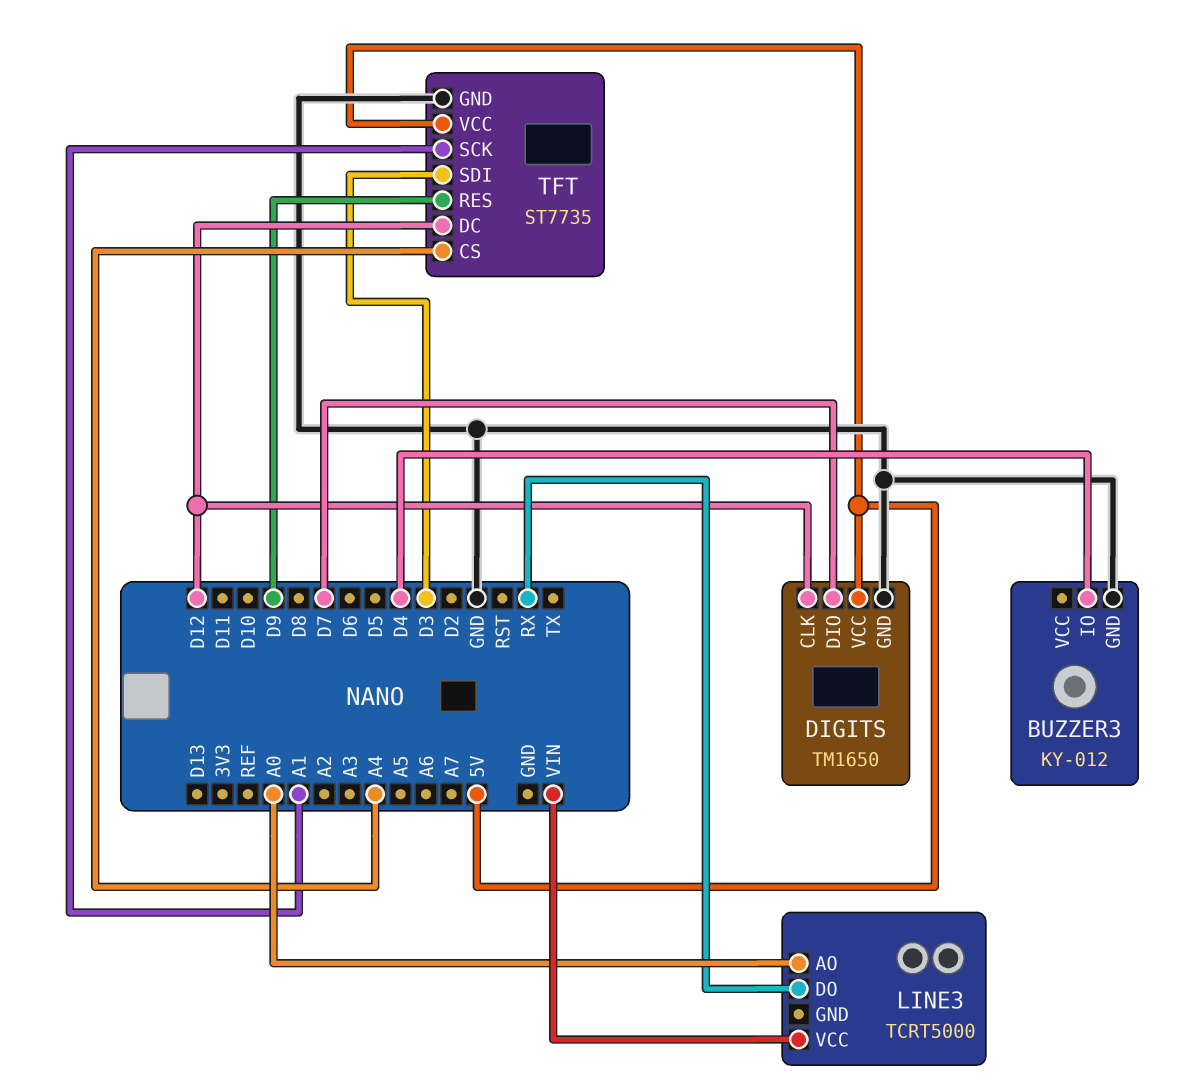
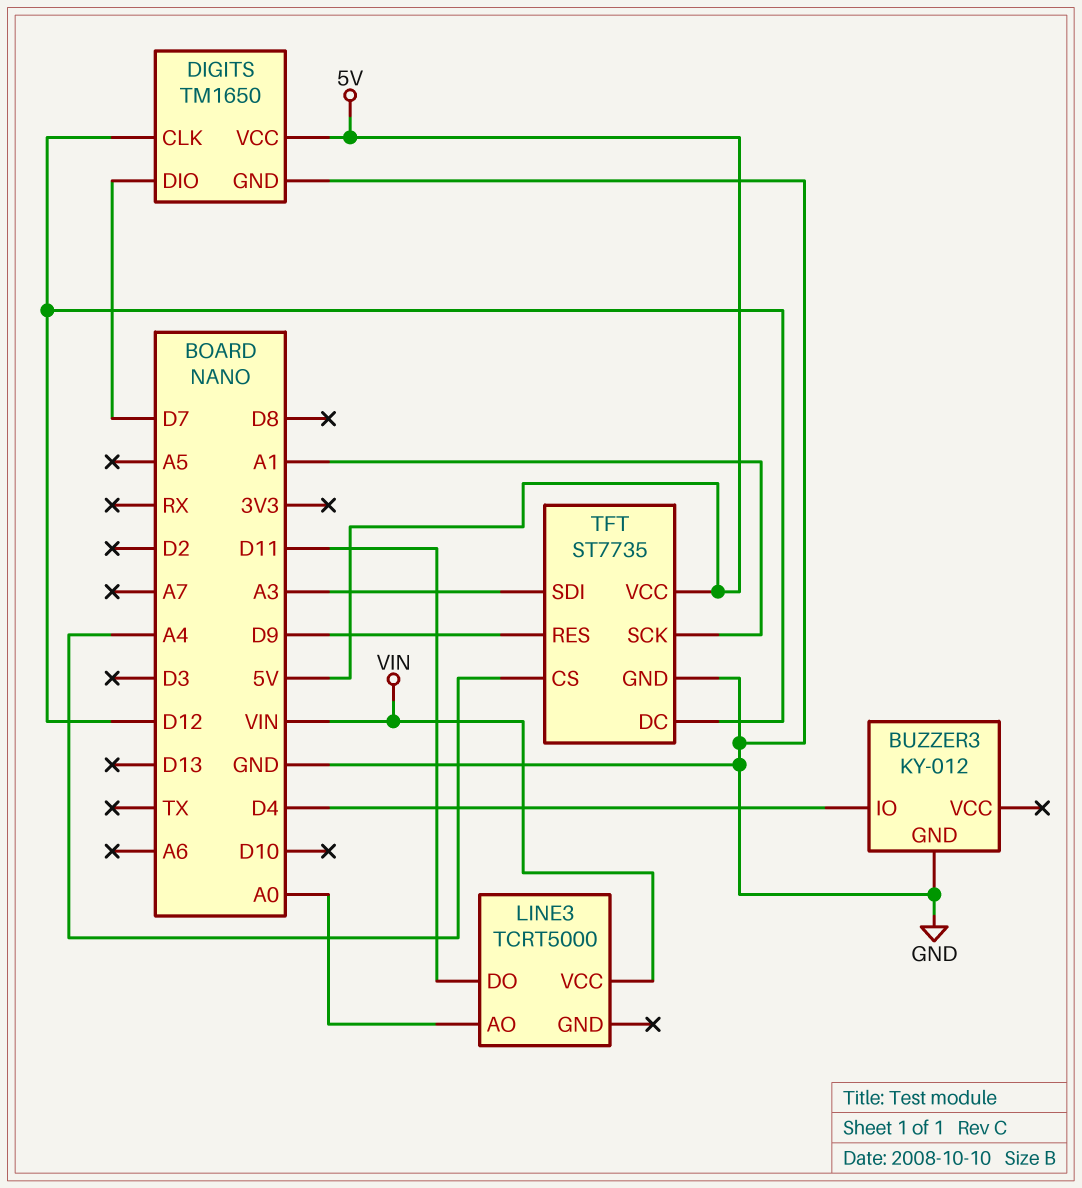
LINE3 pin DO: RX -> D11
TFT pin SDI: D3 -> A3

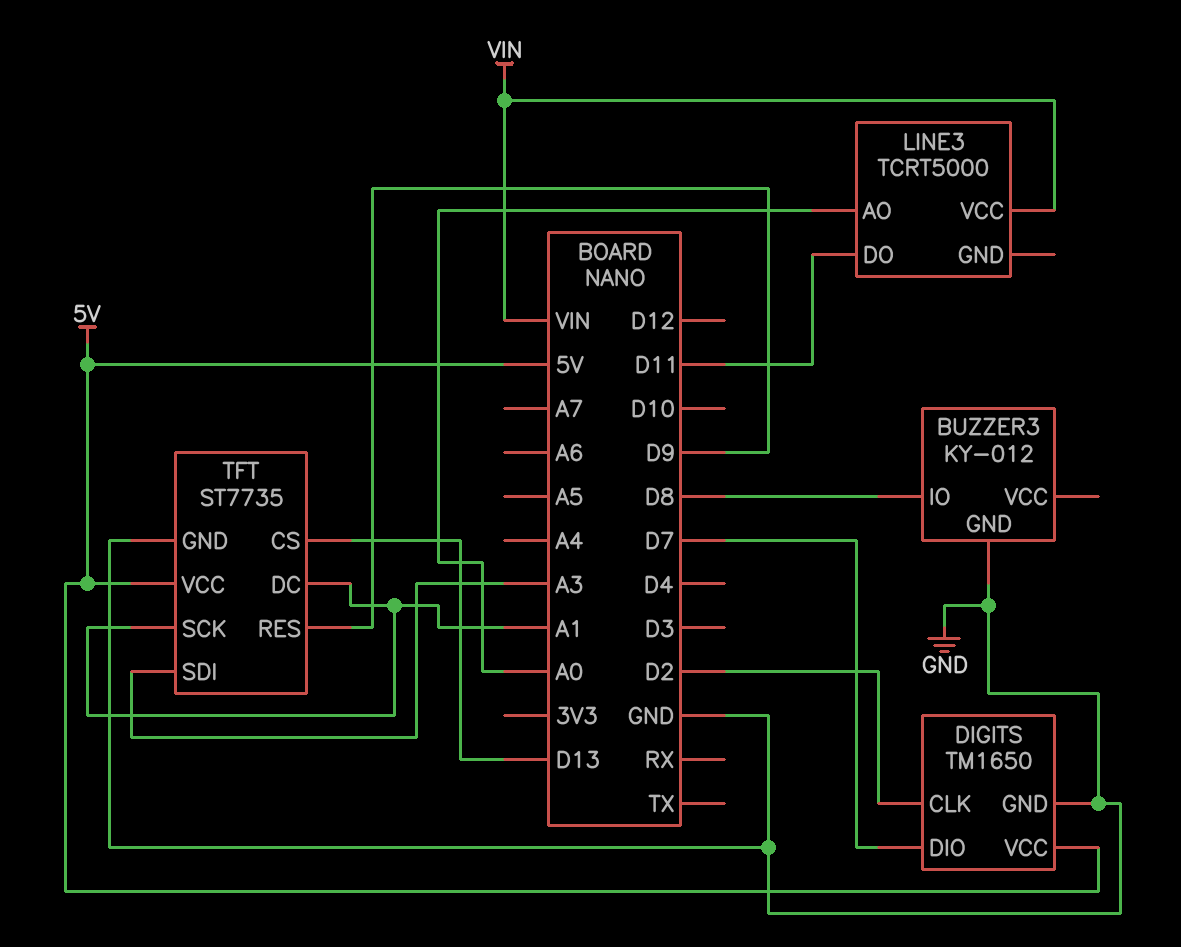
BUZZER3 pin IO: D4 -> D8
DIGITS pin CLK: D12 -> D2
TFT pin CS: A4 -> D13
TFT pin DC: D12 -> A1

